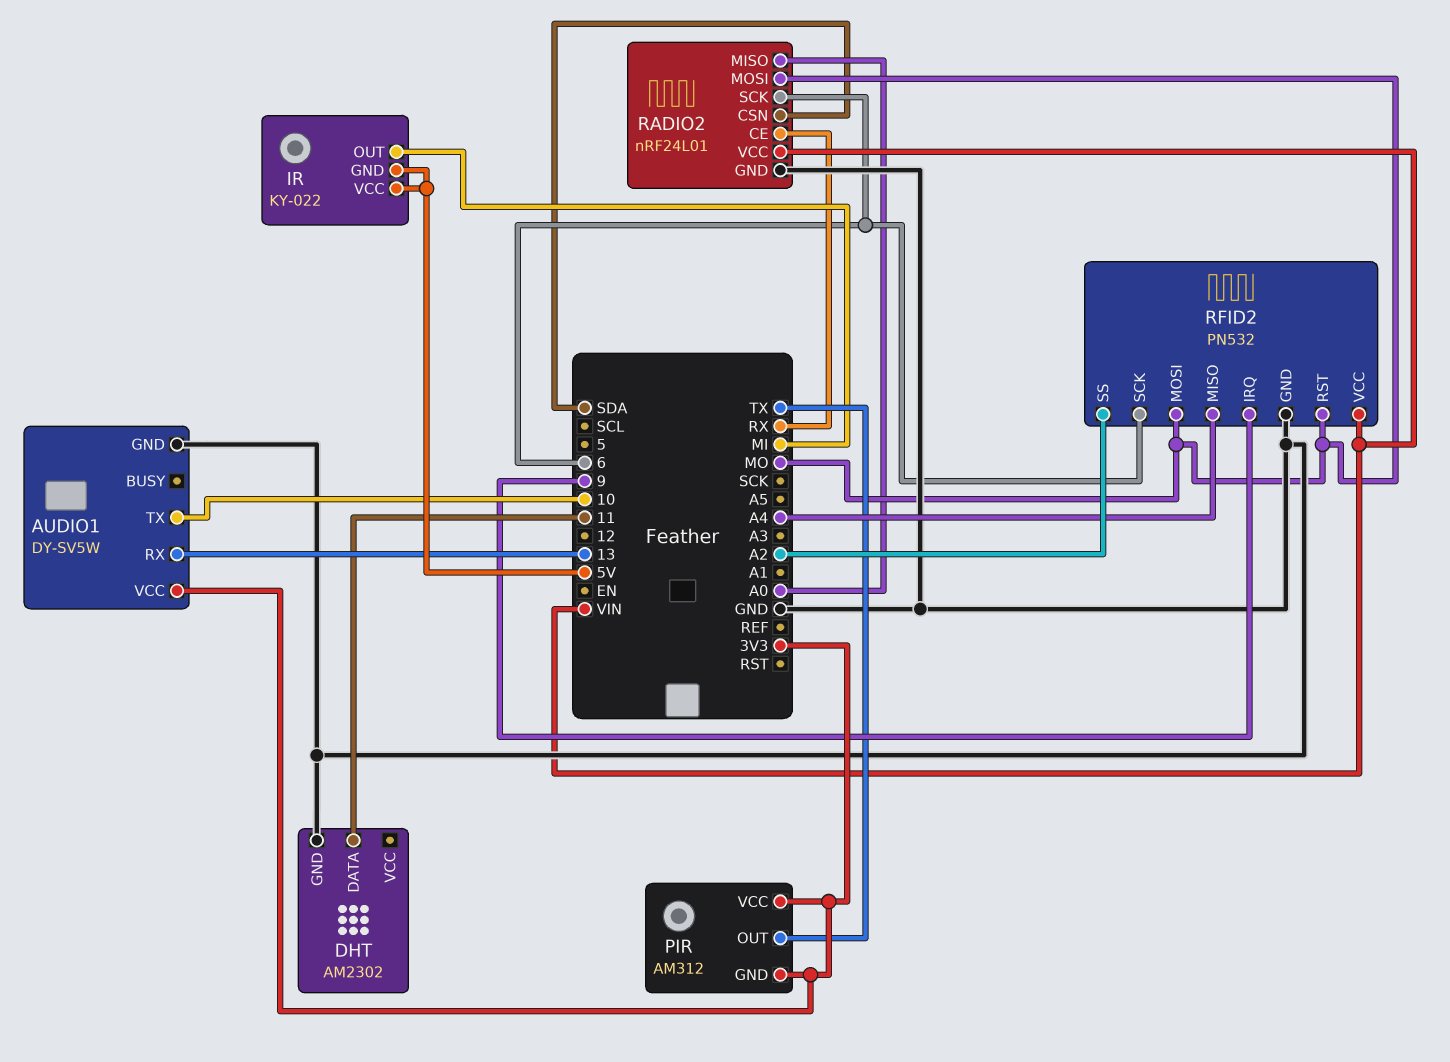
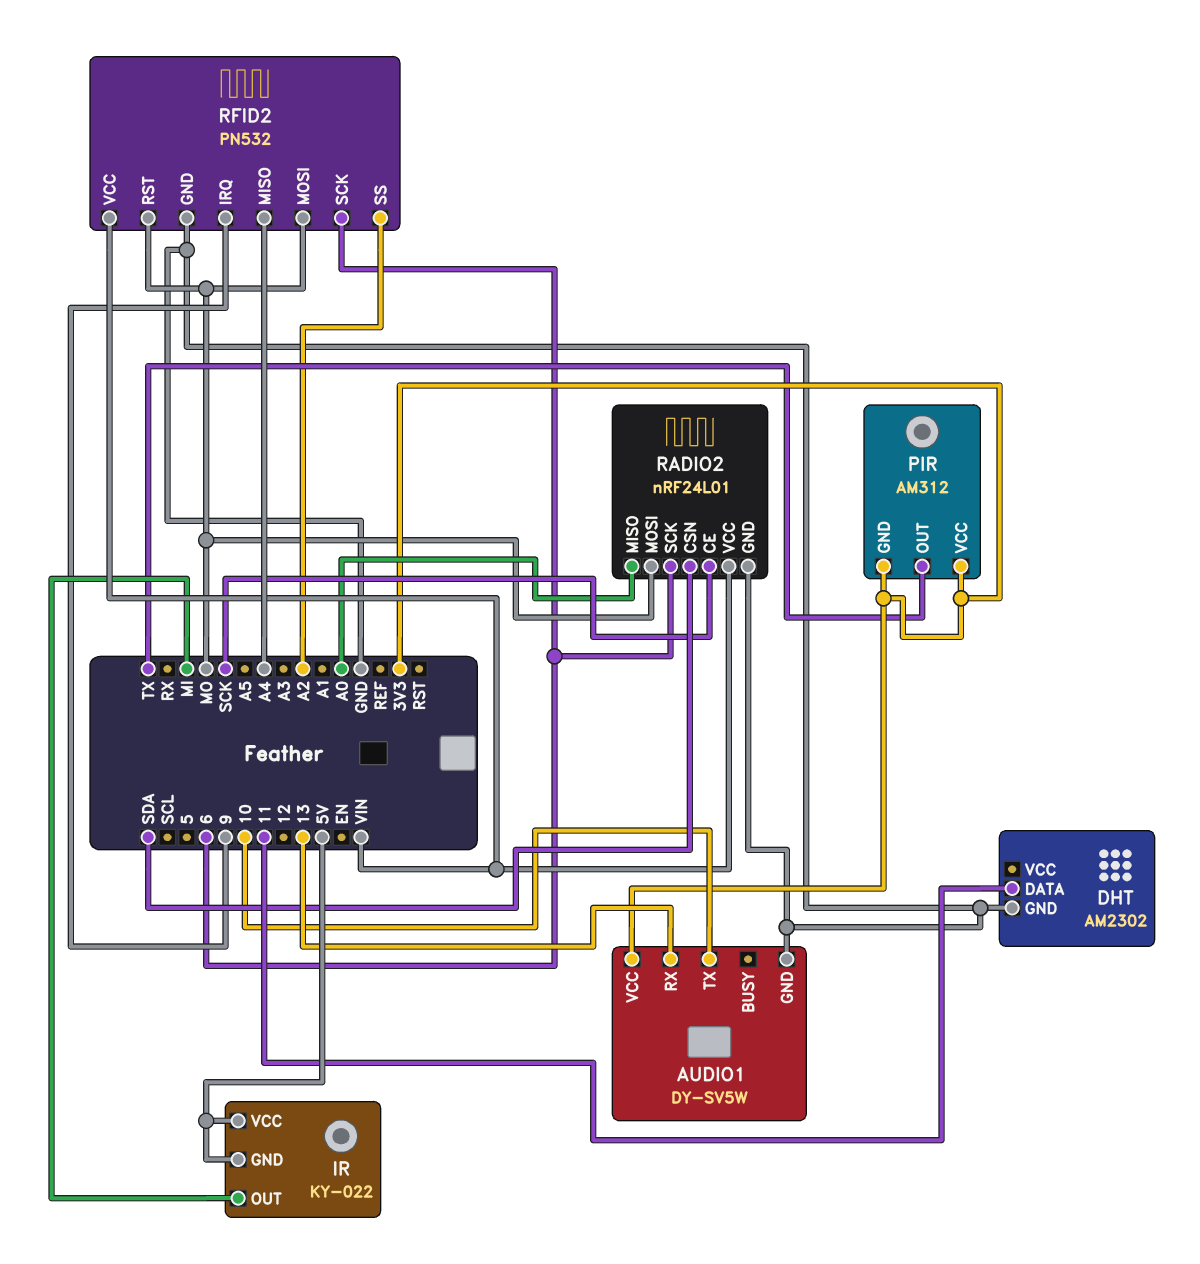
RADIO2 pin CE: RX -> SCK

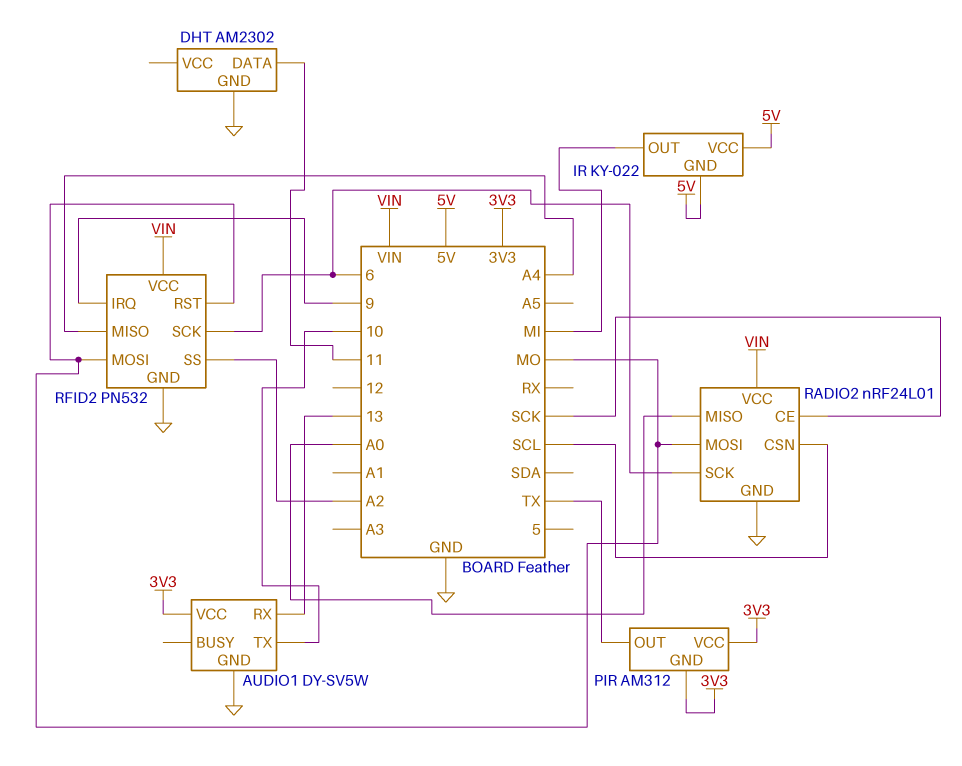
RADIO2 pin CSN: SDA -> SCL

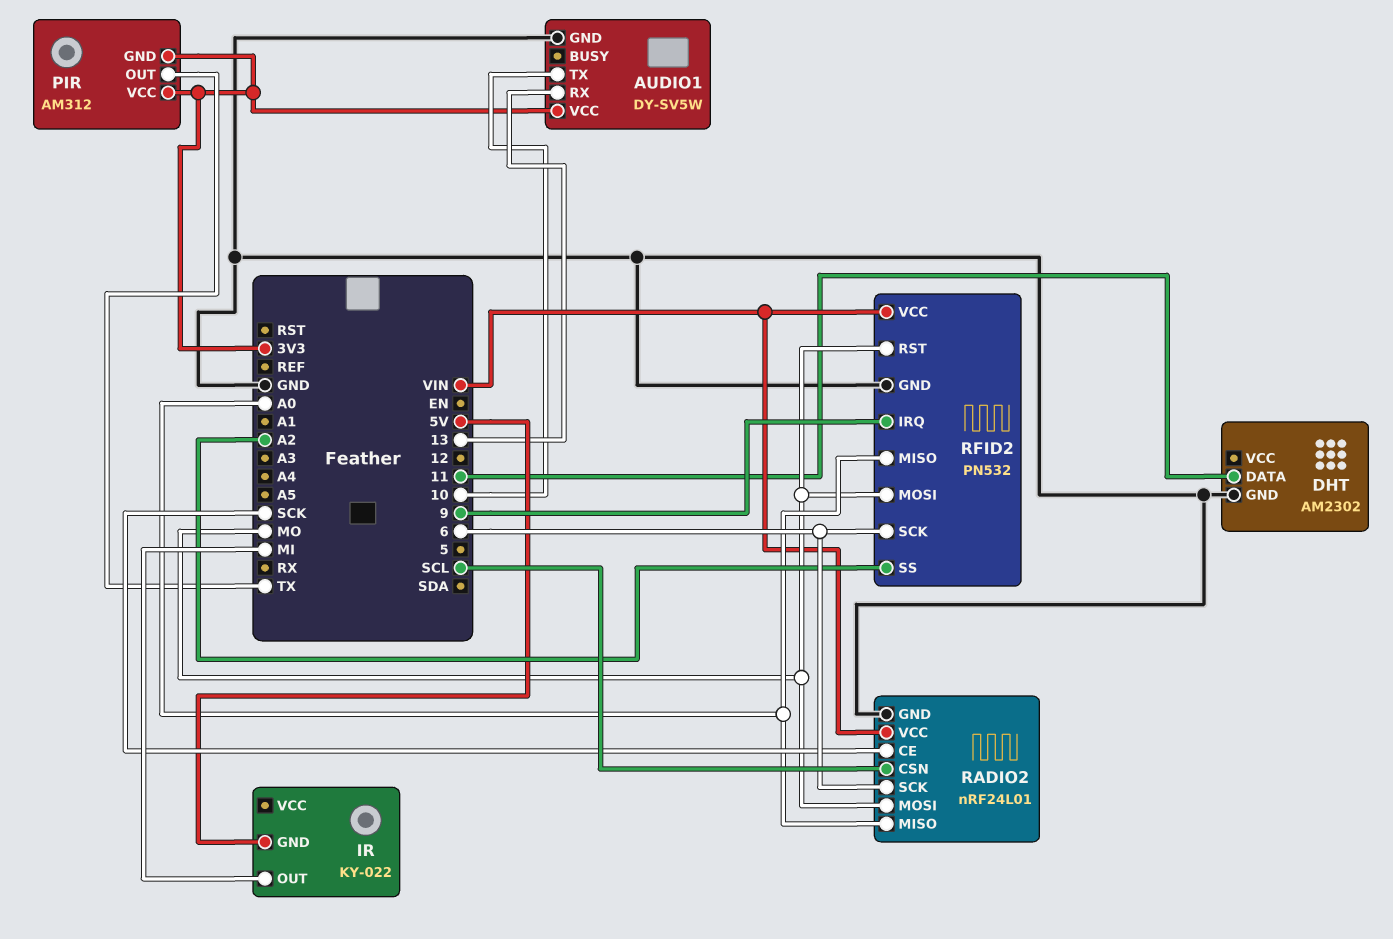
IR pin VCC: 5V -> none
RFID2 pin MISO: A4 -> A0

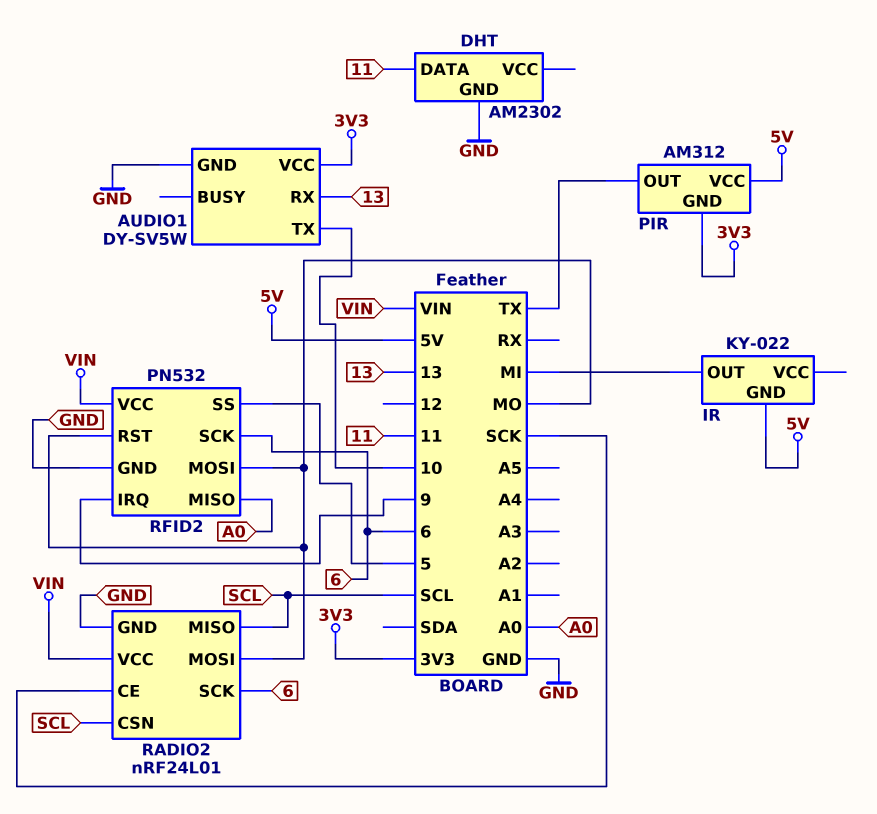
PIR pin VCC: 3V3 -> 5V
RADIO2 pin MISO: A0 -> SCL
RFID2 pin SS: A2 -> 5

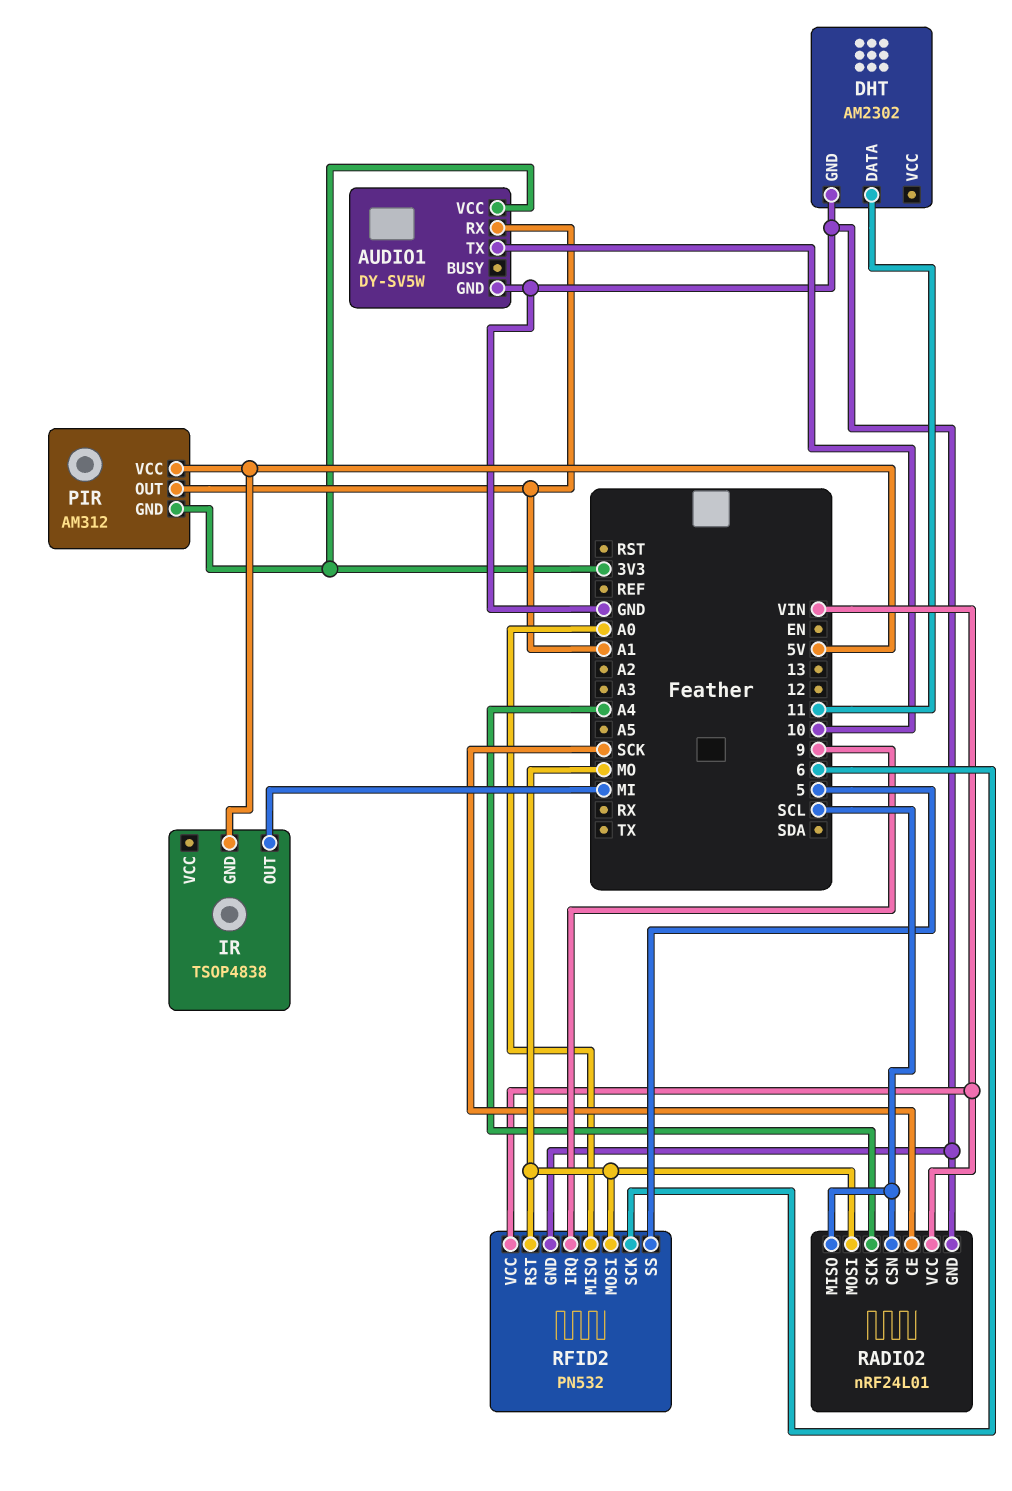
AUDIO1 pin RX: 13 -> A1
IR: KY-022 -> TSOP4838
PIR pin OUT: TX -> A1
RADIO2 pin SCK: 6 -> A4

